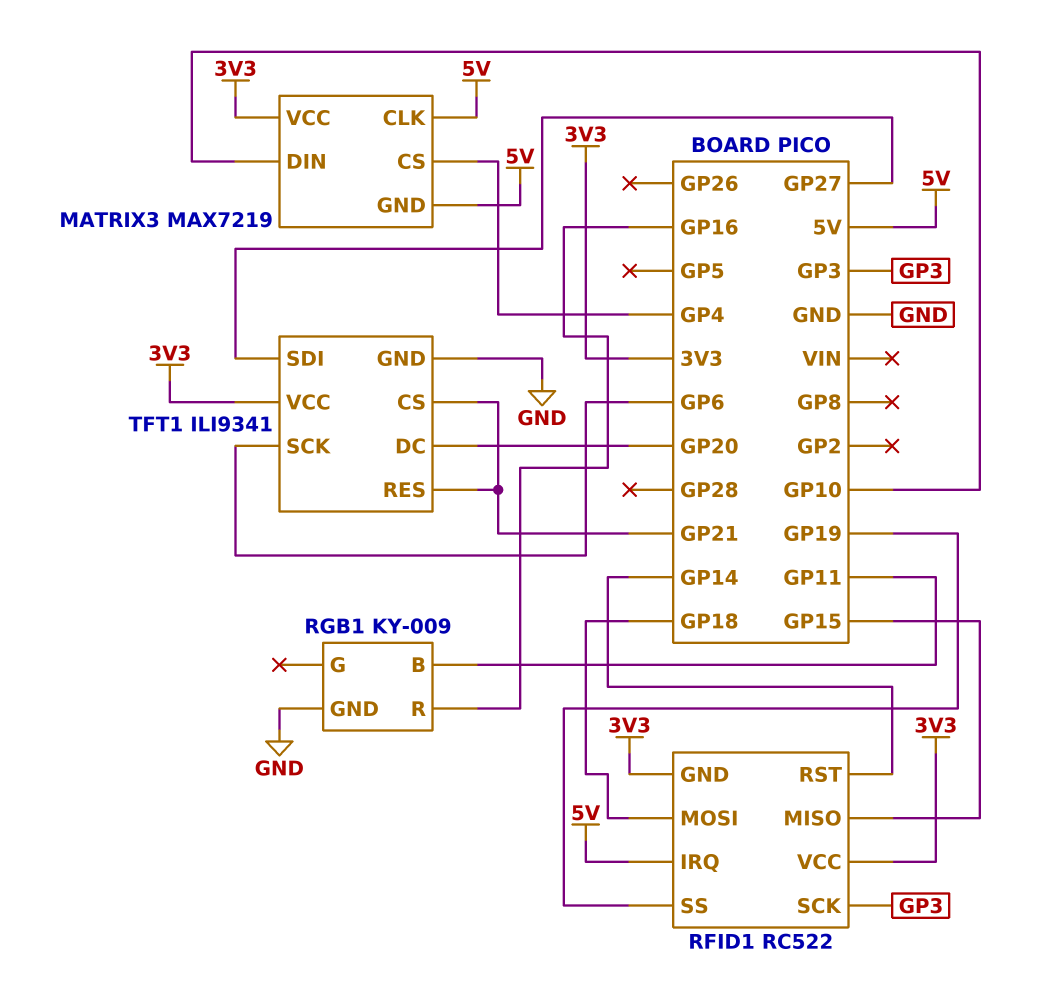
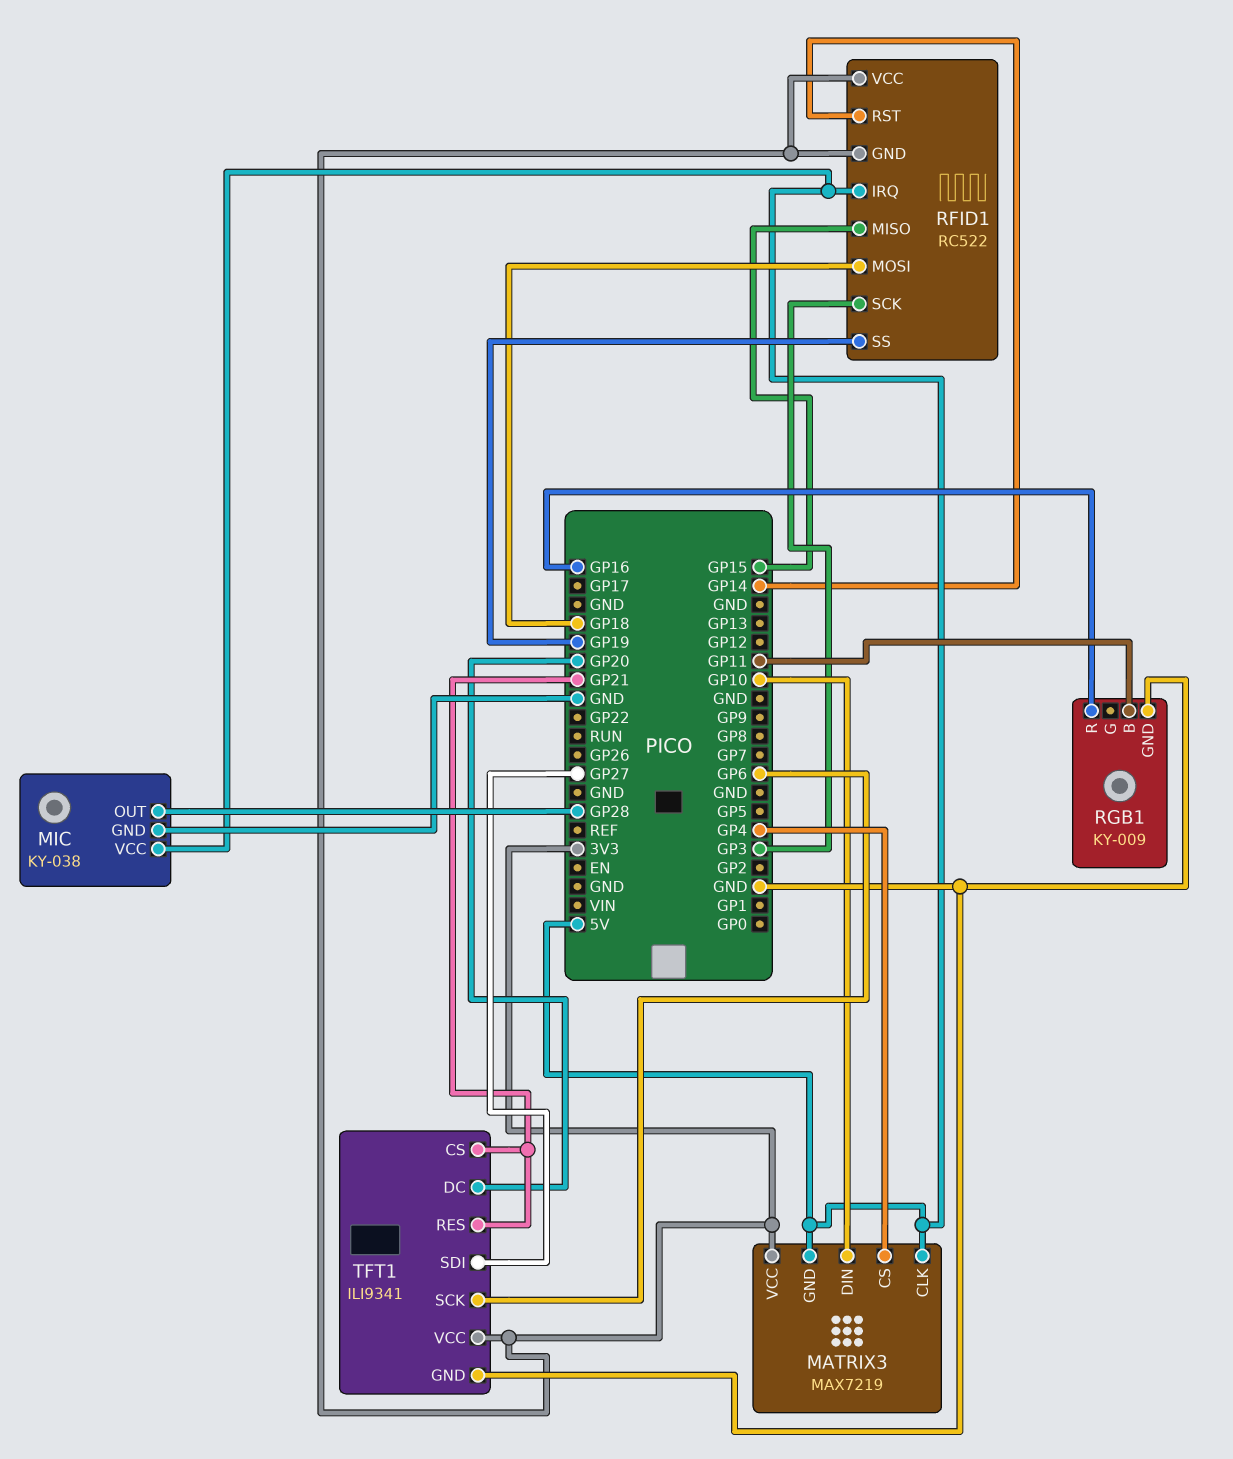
MIC: none -> KY-038
MIC pin GND: none -> GND
MIC pin OUT: none -> GP28
MIC pin VCC: none -> 5V

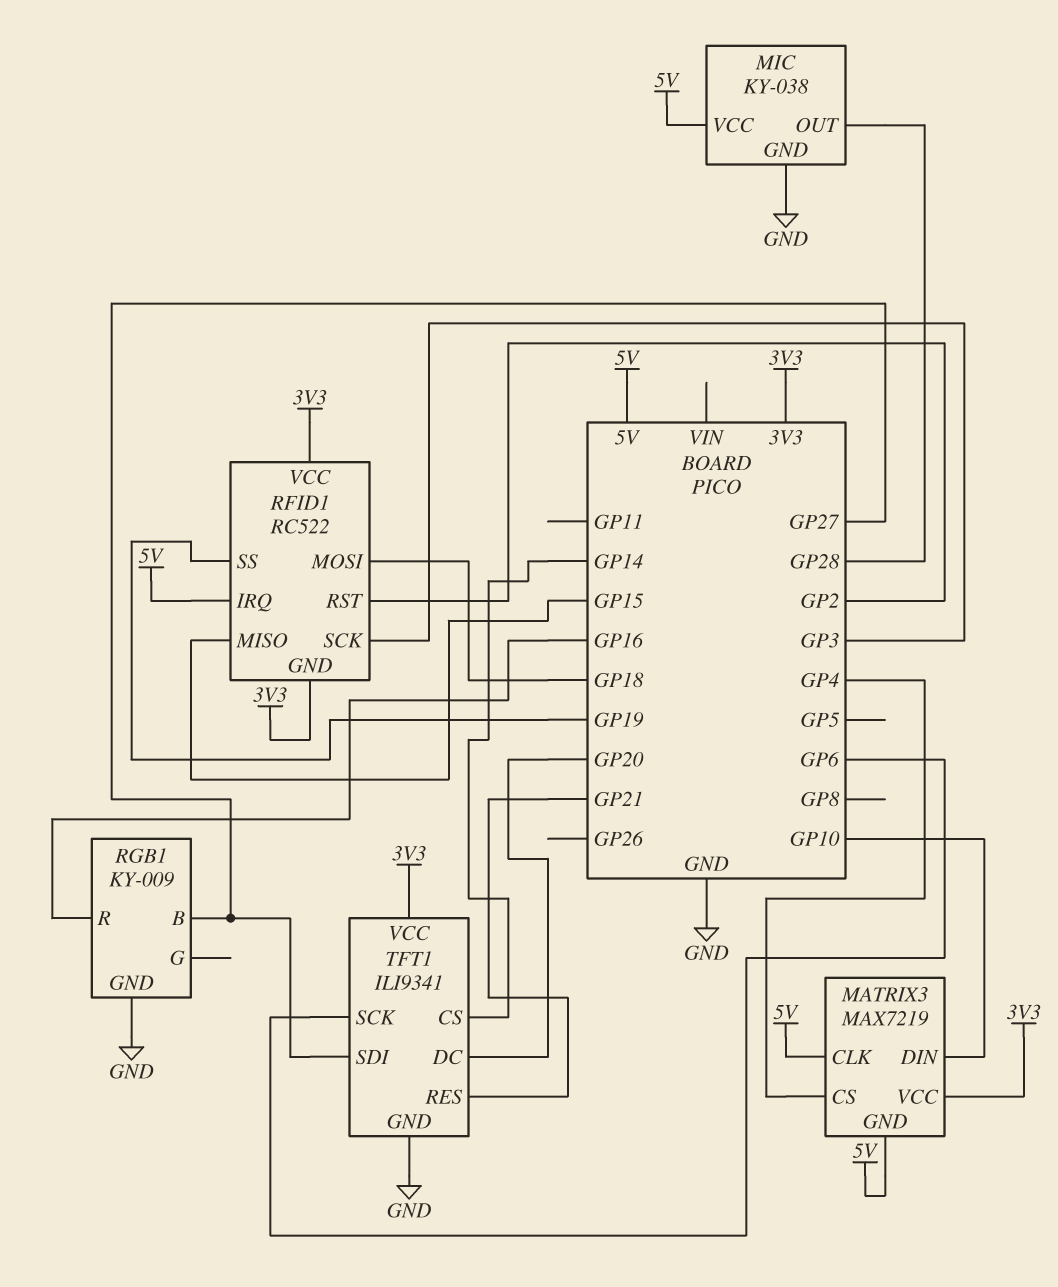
RFID1 pin RST: GP14 -> GP2
RGB1 pin B: GP11 -> GP27
TFT1 pin CS: GP21 -> GP14

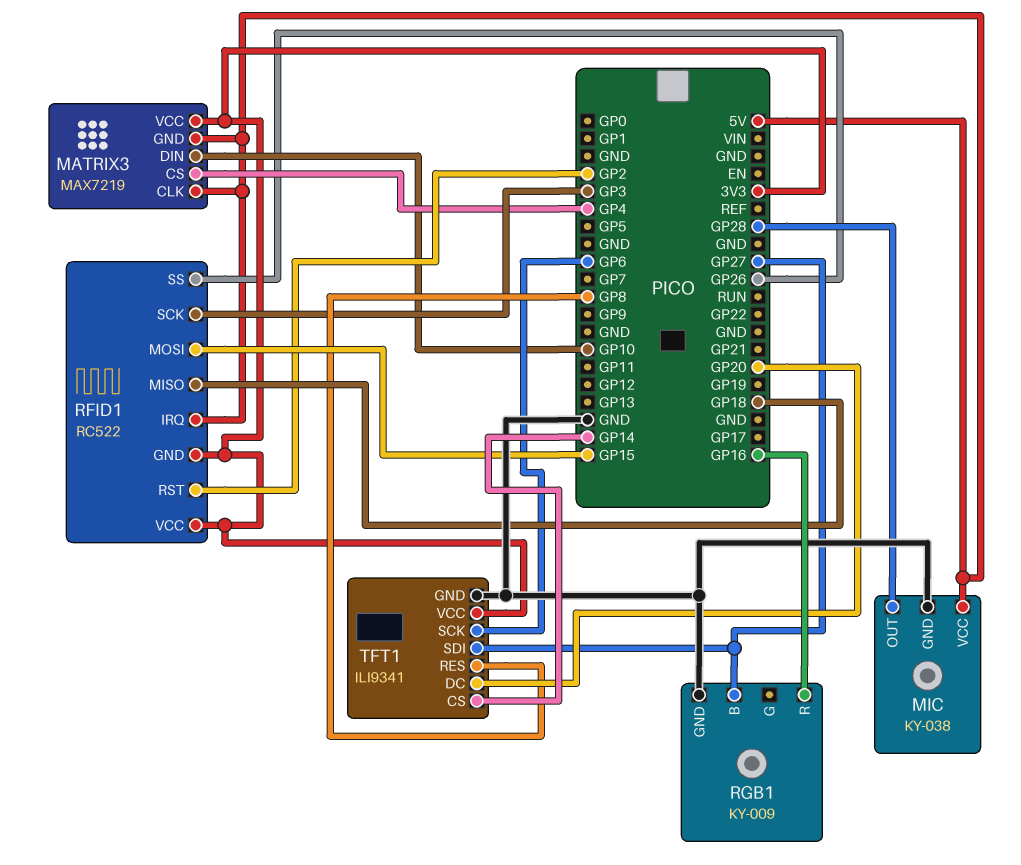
RFID1 pin MISO: GP15 -> GP18
RFID1 pin MOSI: GP18 -> GP15
RFID1 pin SS: GP19 -> GP26
TFT1 pin RES: GP21 -> GP8

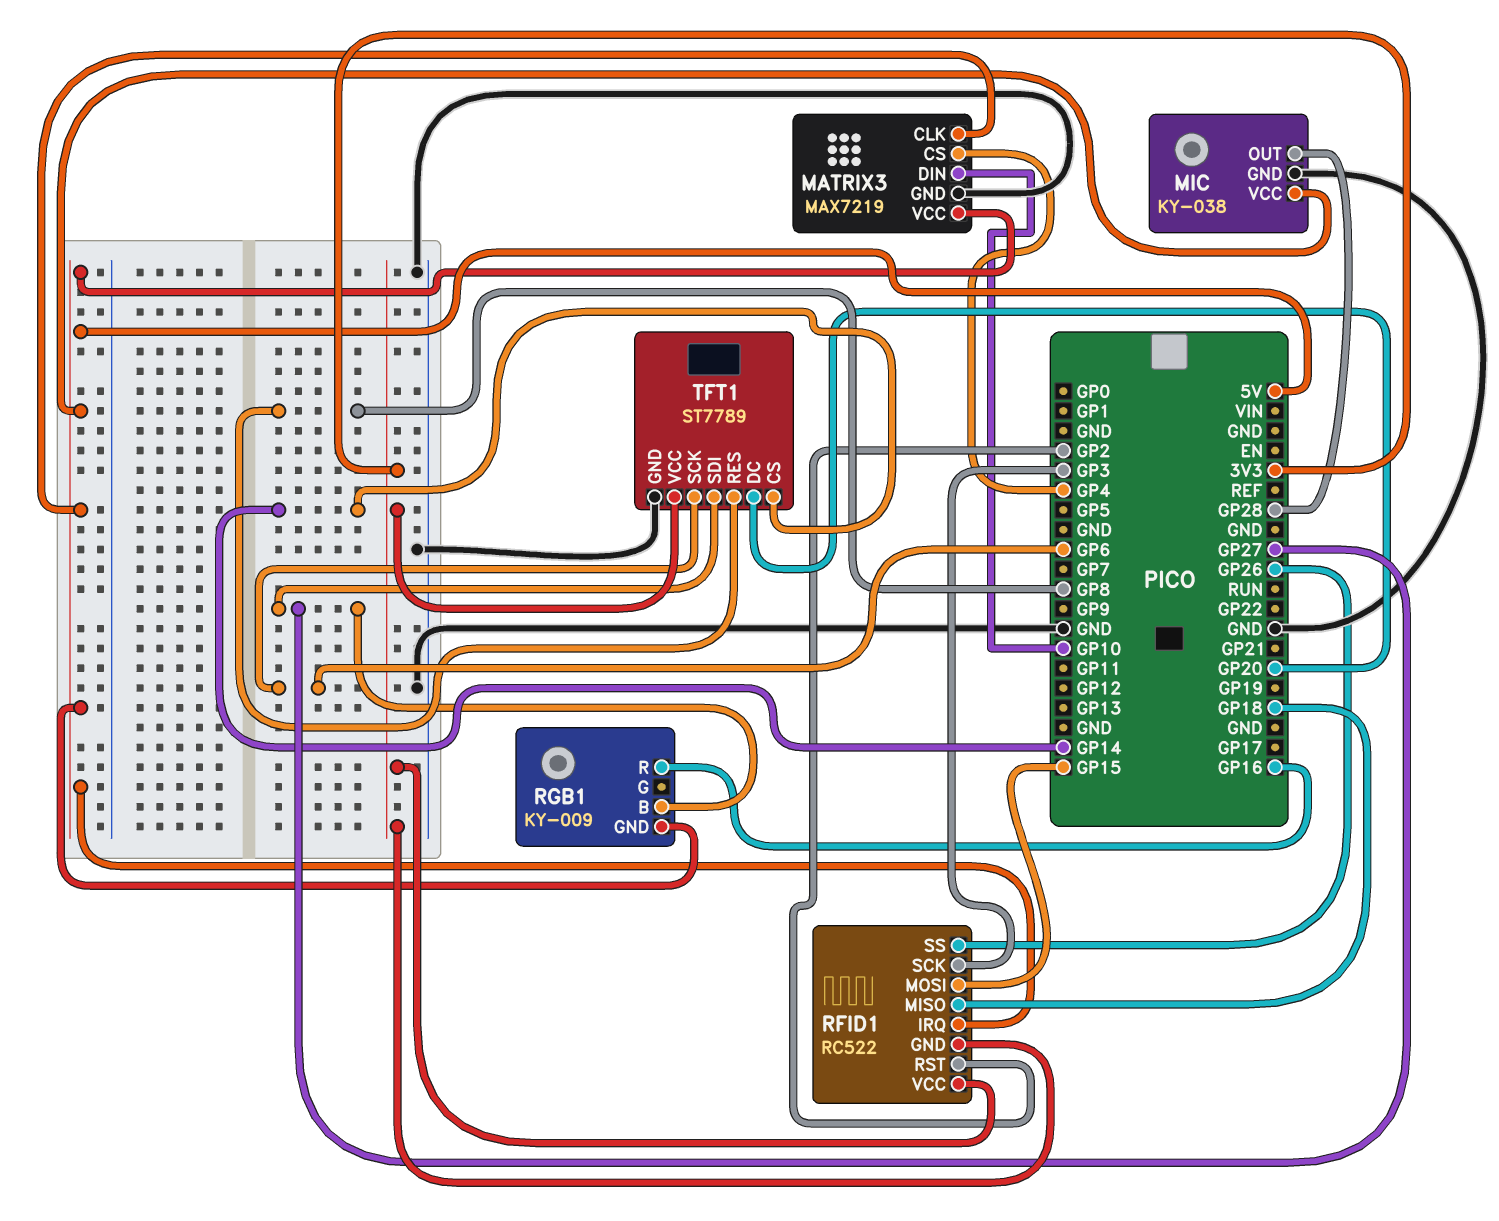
MATRIX3 pin GND: 5V -> GND
MATRIX3 pin VCC: 3V3 -> 5V
RGB1 pin GND: GND -> 5V
TFT1: ILI9341 -> ST7789

